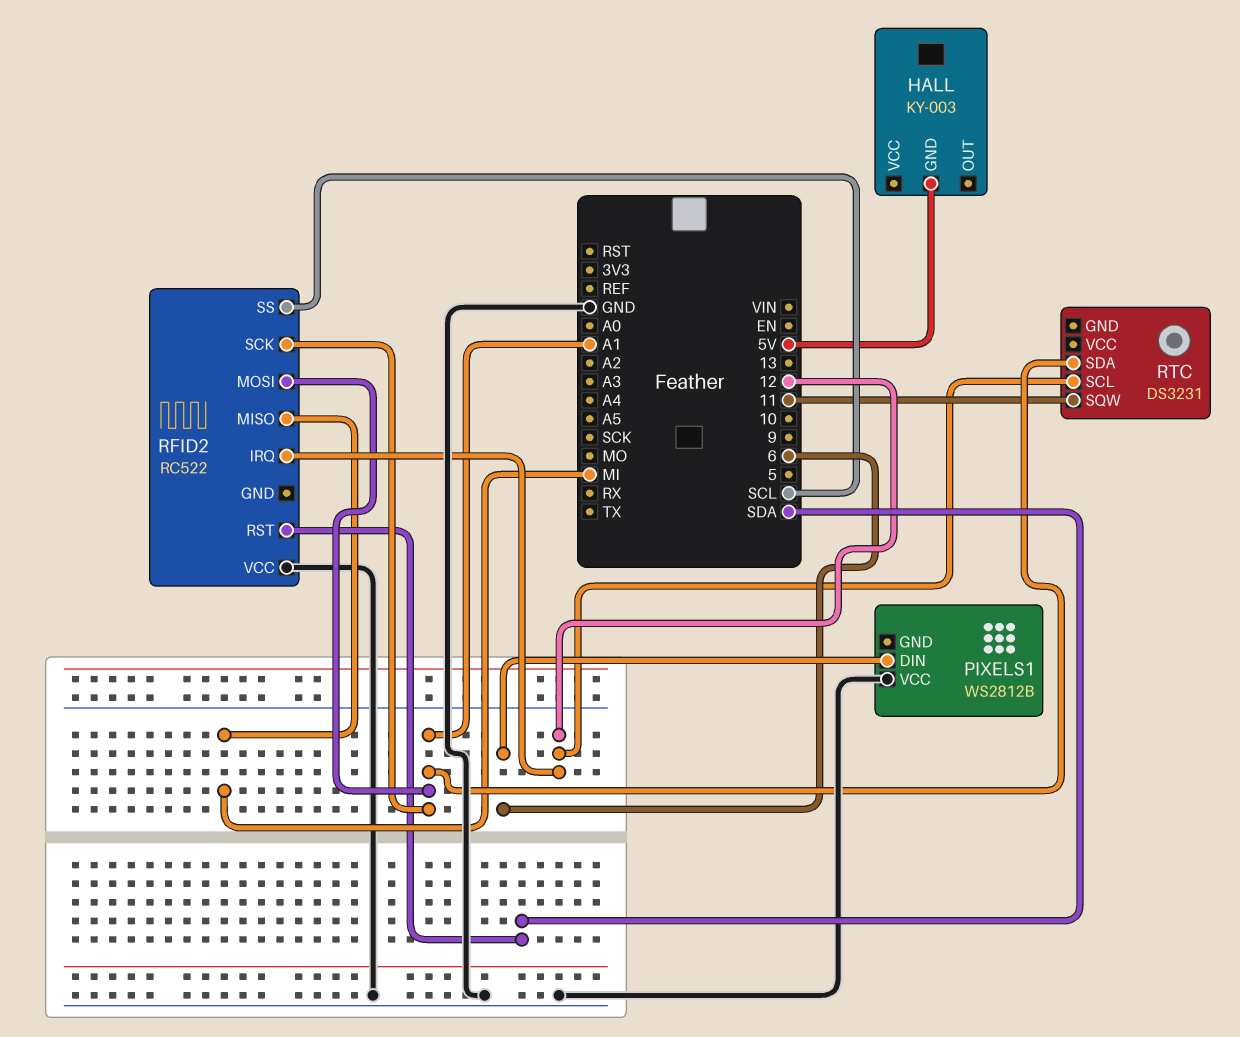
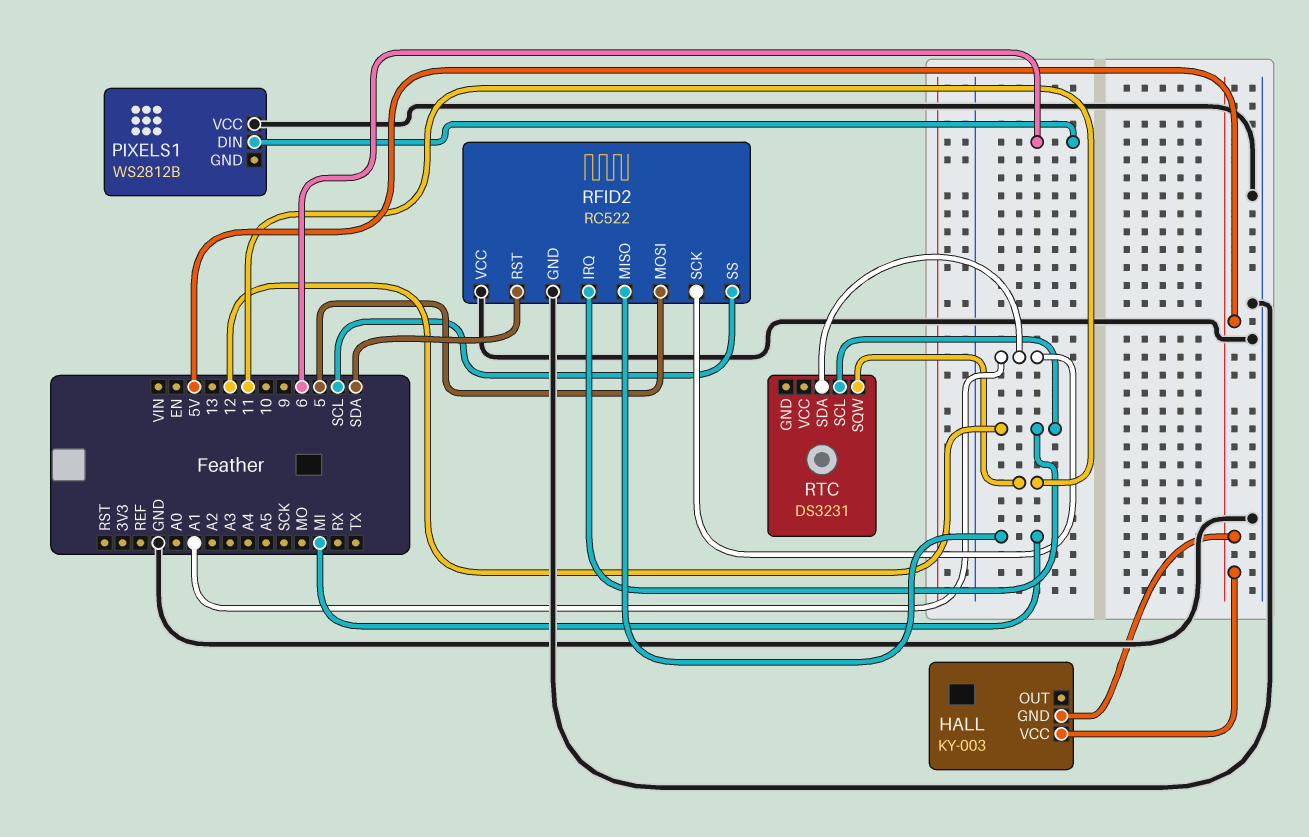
HALL pin VCC: none -> 5V
RFID2 pin GND: none -> GND
RFID2 pin MOSI: A1 -> 5

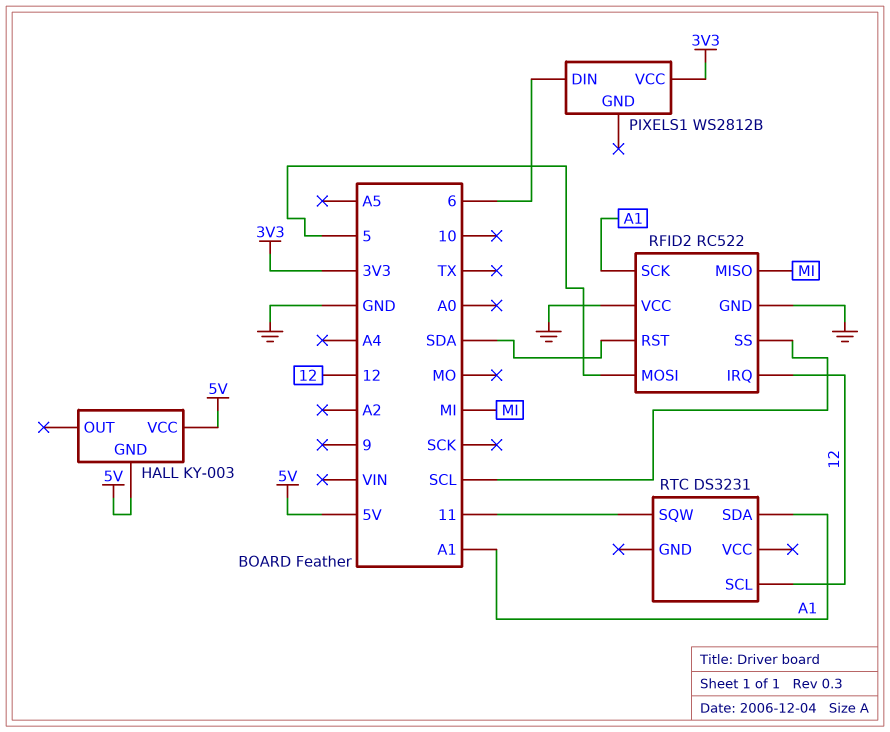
PIXELS1 pin VCC: GND -> 3V3

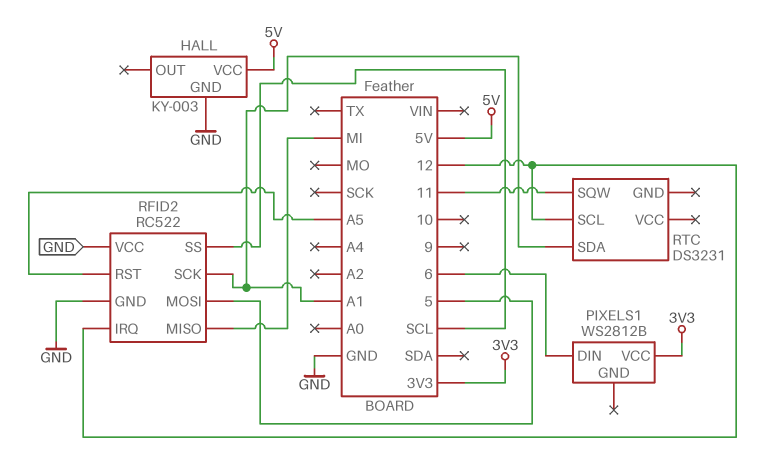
HALL pin GND: 5V -> GND
RFID2 pin RST: SDA -> A5

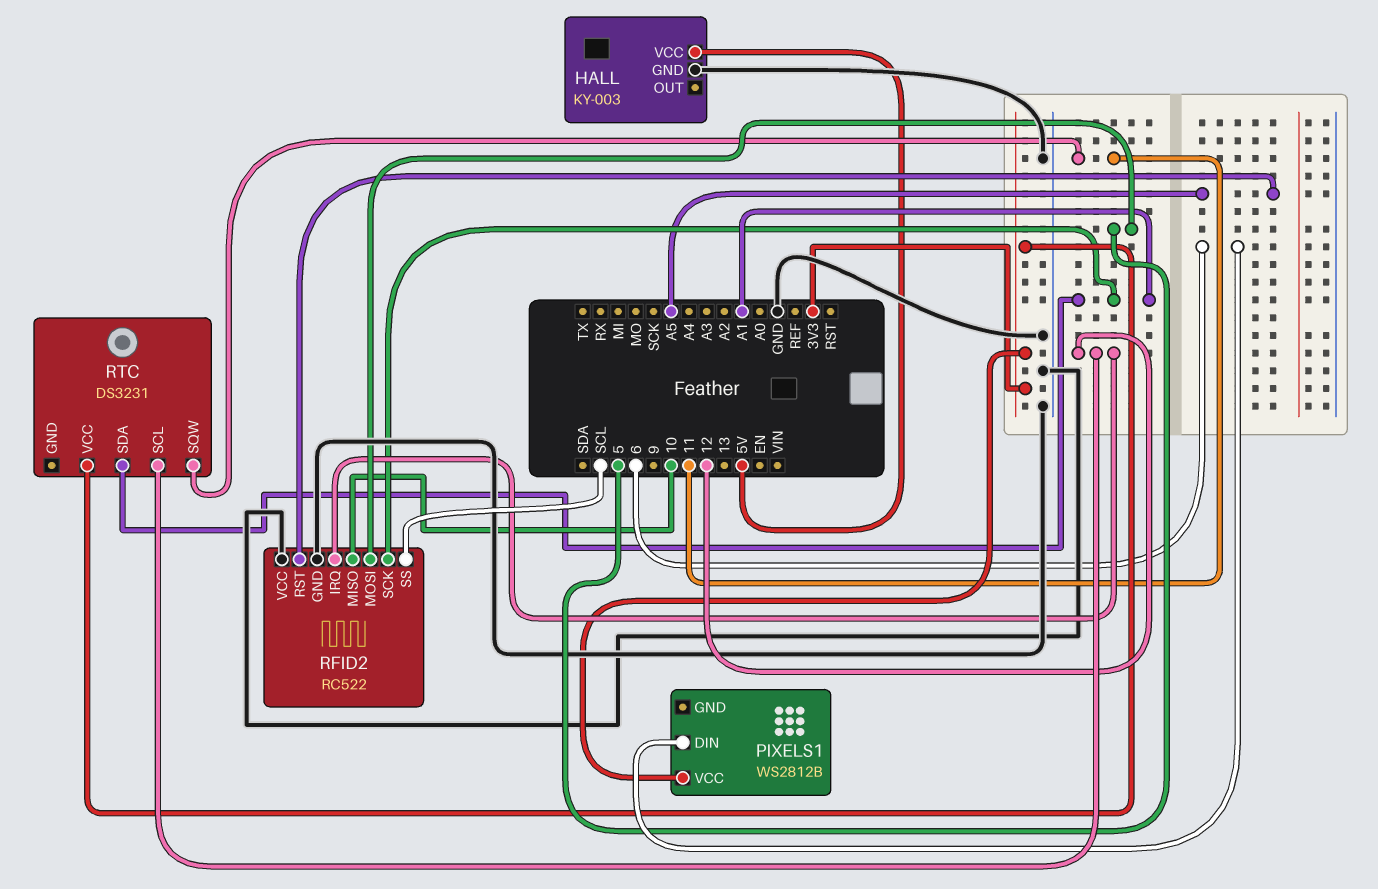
RFID2 pin MISO: MI -> 10
RTC pin VCC: none -> 3V3

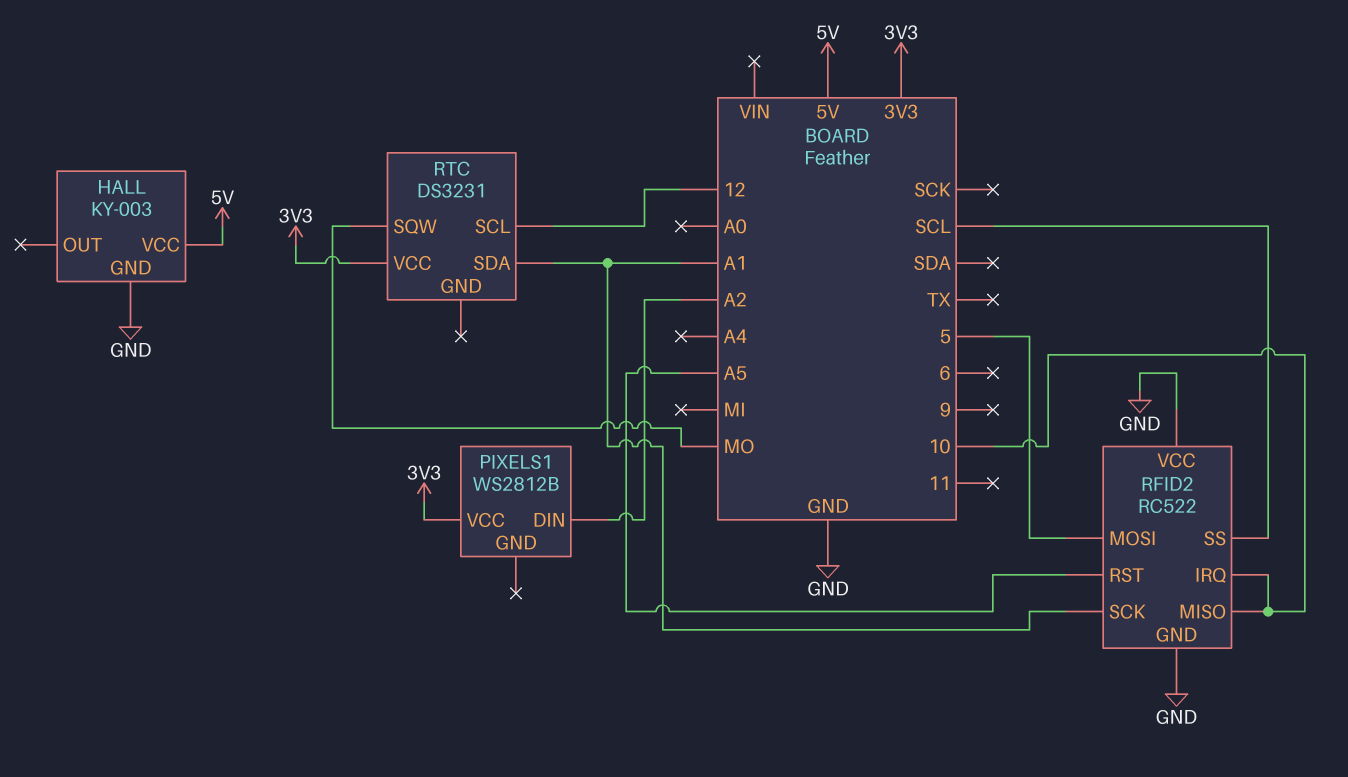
PIXELS1 pin DIN: 6 -> A2
RFID2 pin IRQ: 12 -> 10
RTC pin SQW: 11 -> MO

